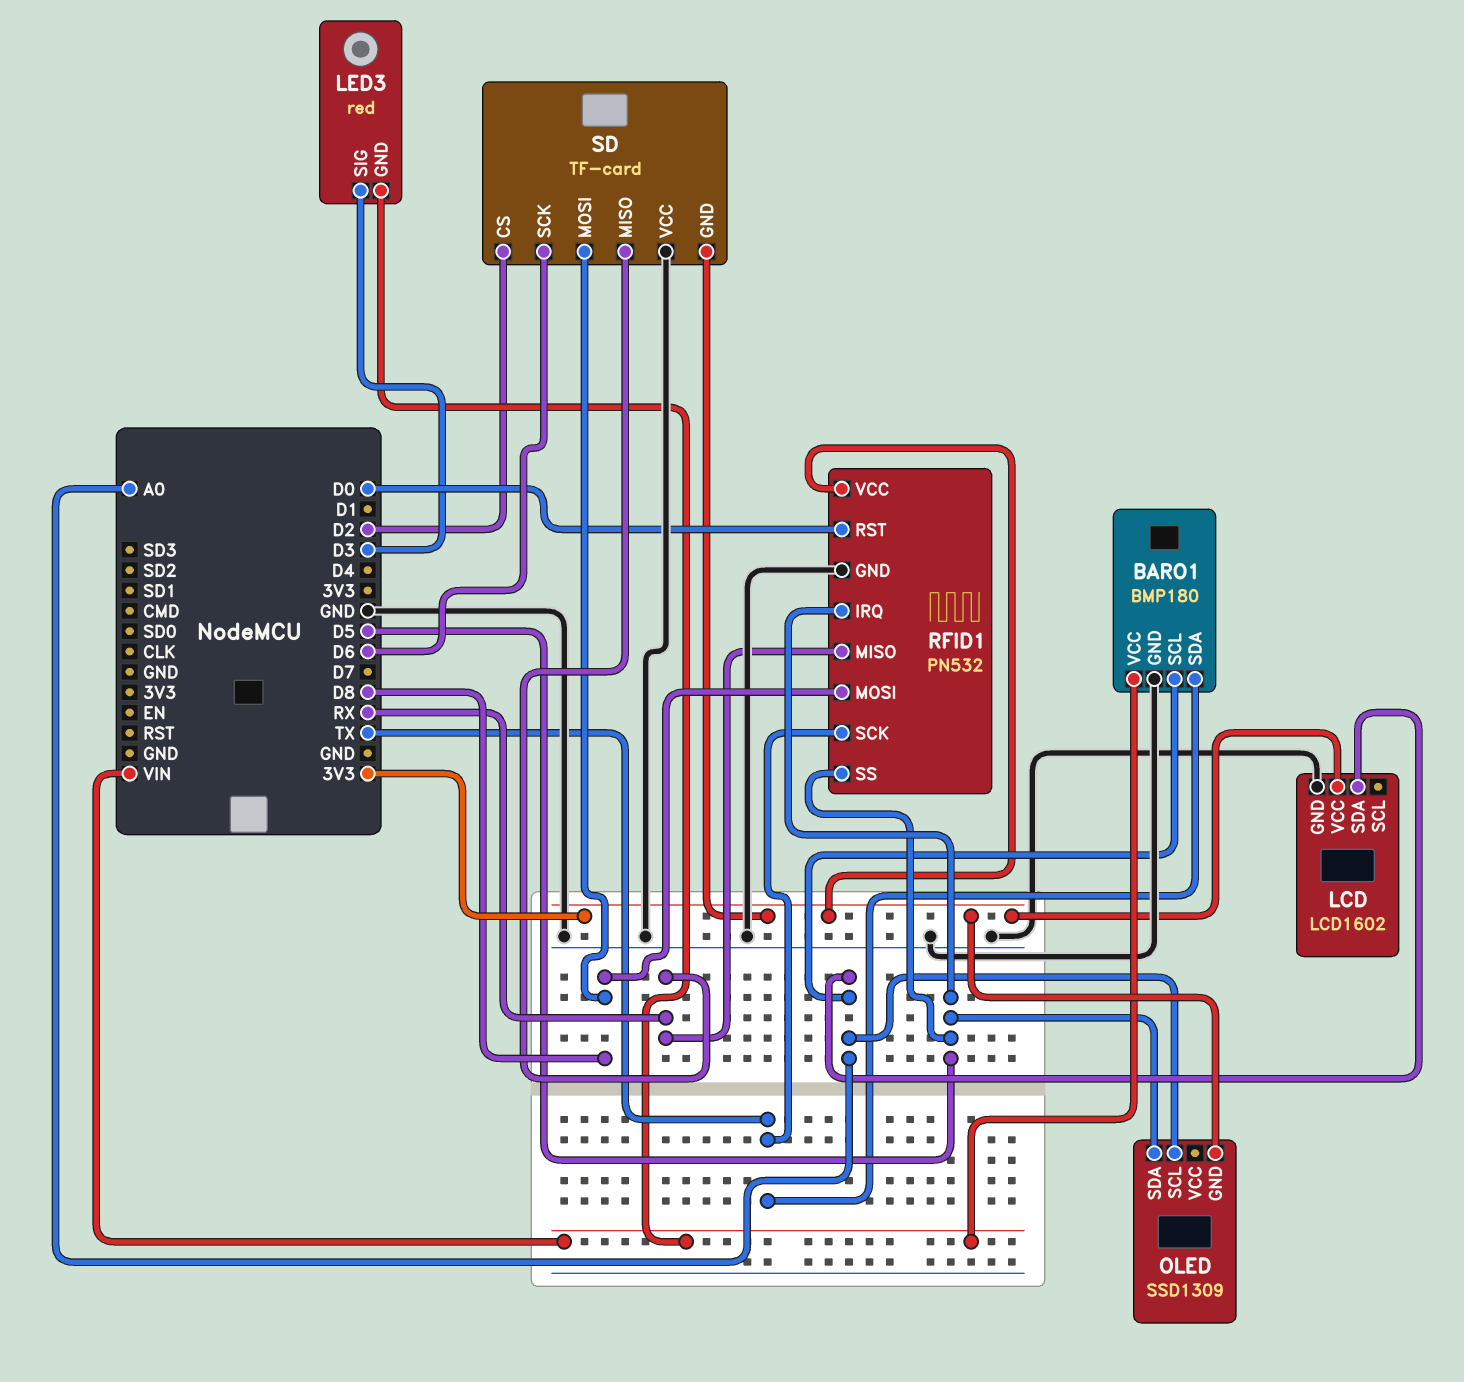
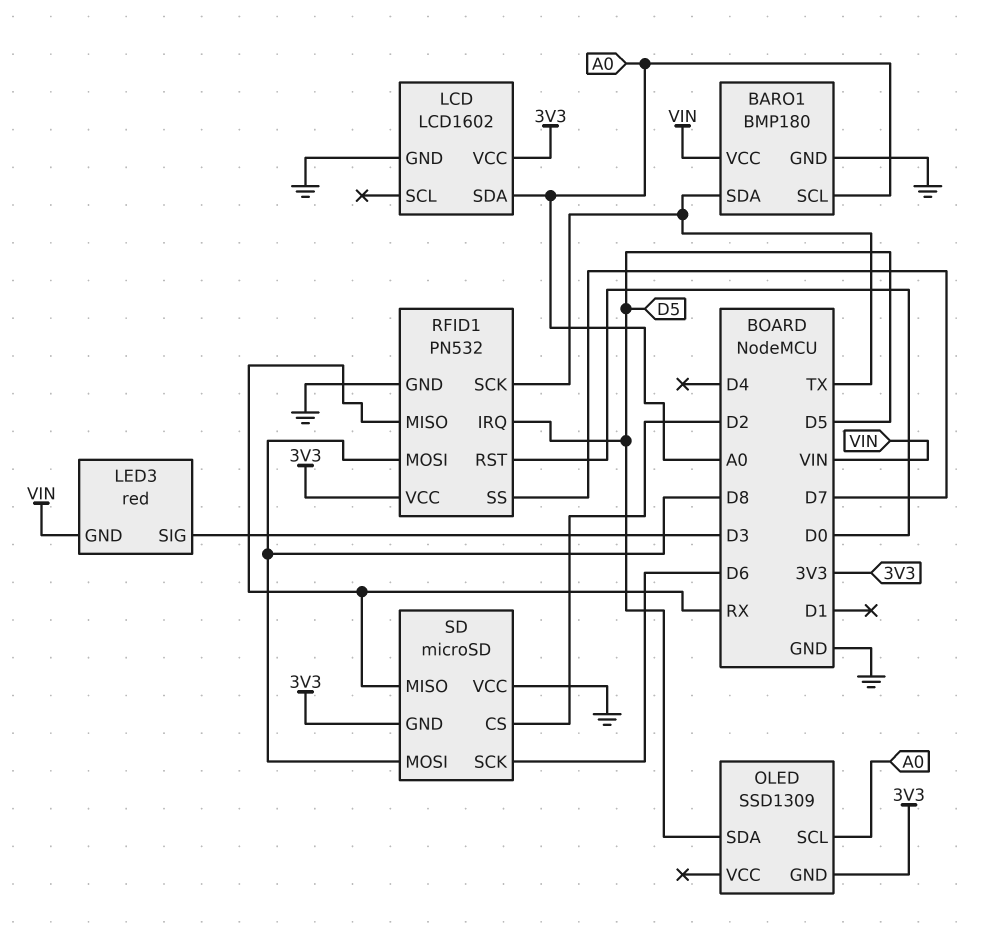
RFID1 pin SS: D5 -> D7
SD: TF-card -> microSD

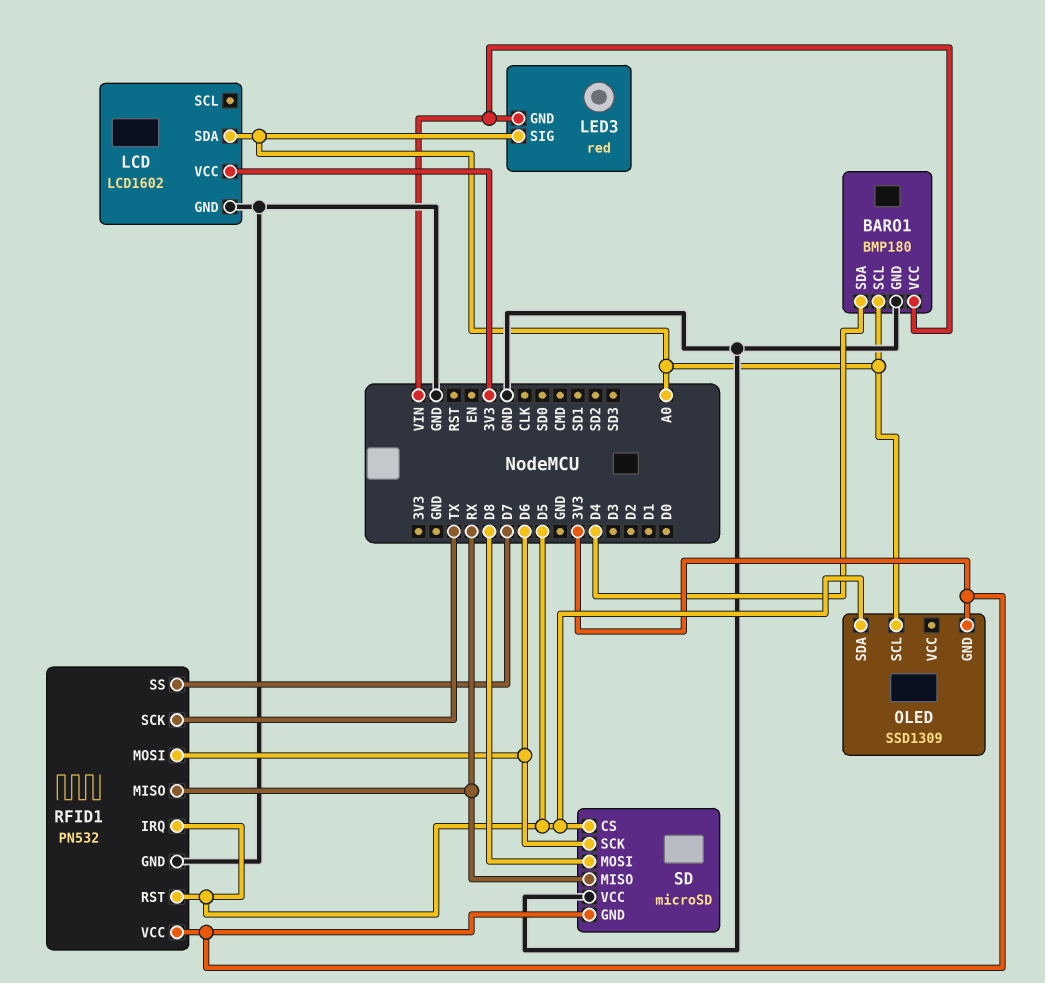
BARO1 pin SDA: TX -> D4
LED3 pin SIG: D3 -> A0
RFID1 pin MOSI: D8 -> D6
RFID1 pin RST: D0 -> D5
SD pin CS: D2 -> D5

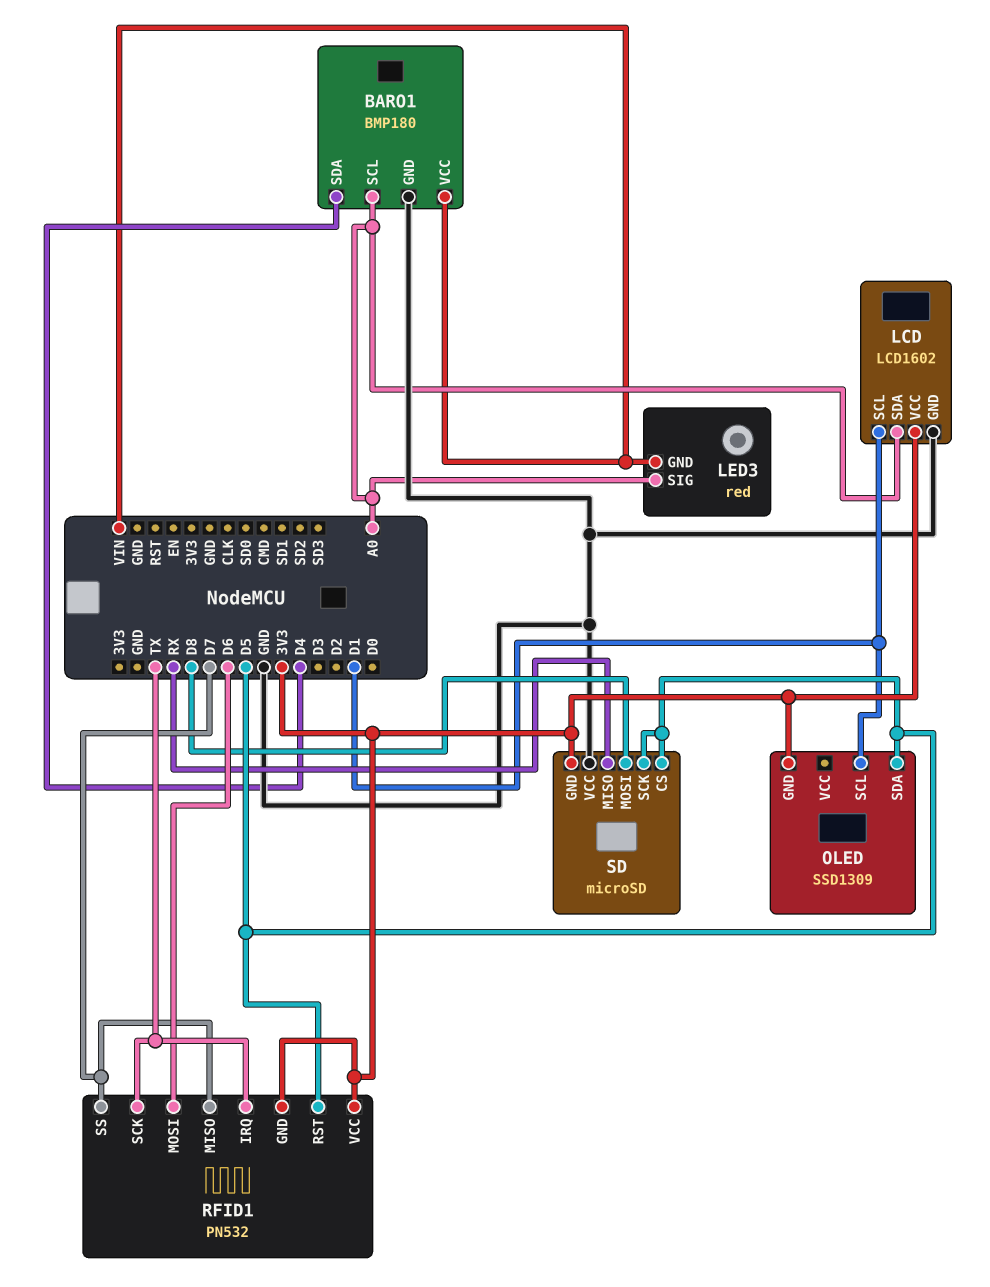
LCD pin SCL: none -> D1
OLED pin SCL: A0 -> D1
RFID1 pin GND: GND -> 3V3
RFID1 pin IRQ: D5 -> TX
RFID1 pin MISO: RX -> D7
SD pin SCK: D6 -> D5

